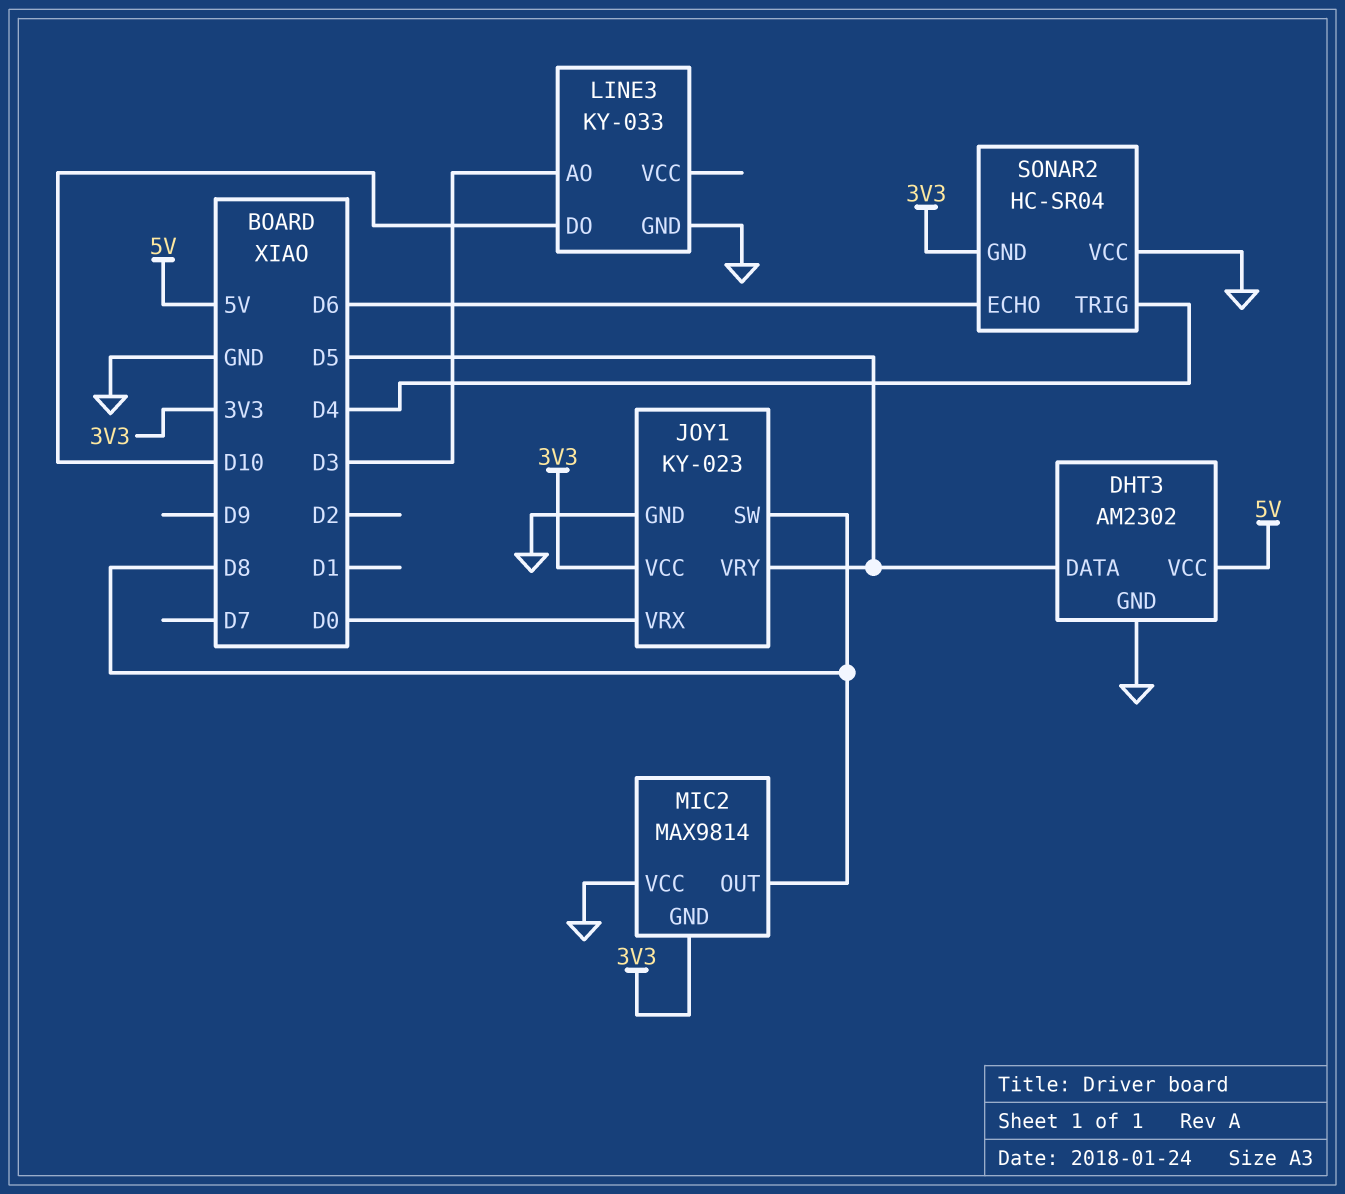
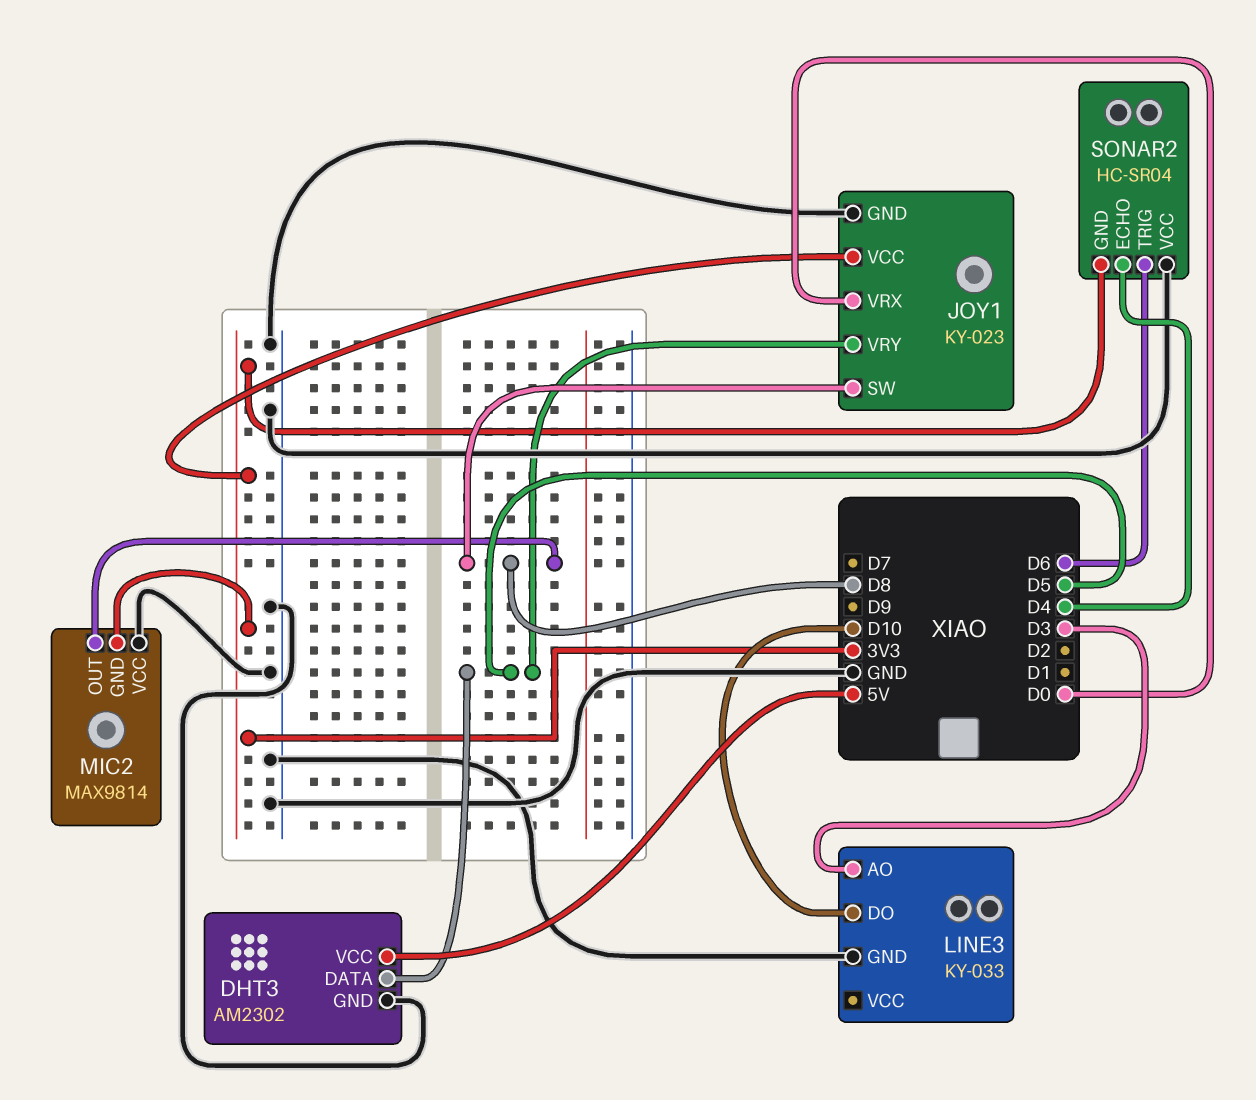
SONAR2 pin ECHO: D6 -> D4
SONAR2 pin TRIG: D4 -> D6

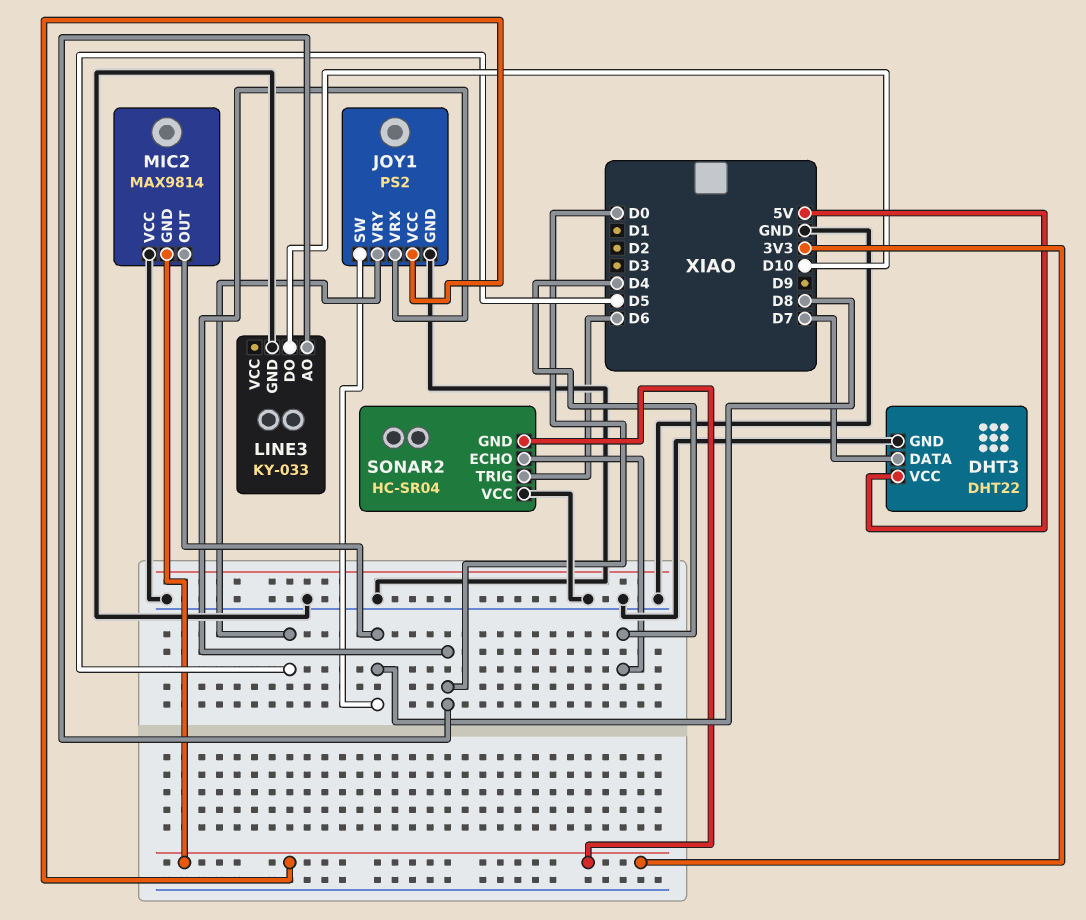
DHT3: AM2302 -> DHT22
DHT3 pin DATA: D5 -> D7
JOY1: KY-023 -> PS2
LINE3 pin AO: D3 -> D0

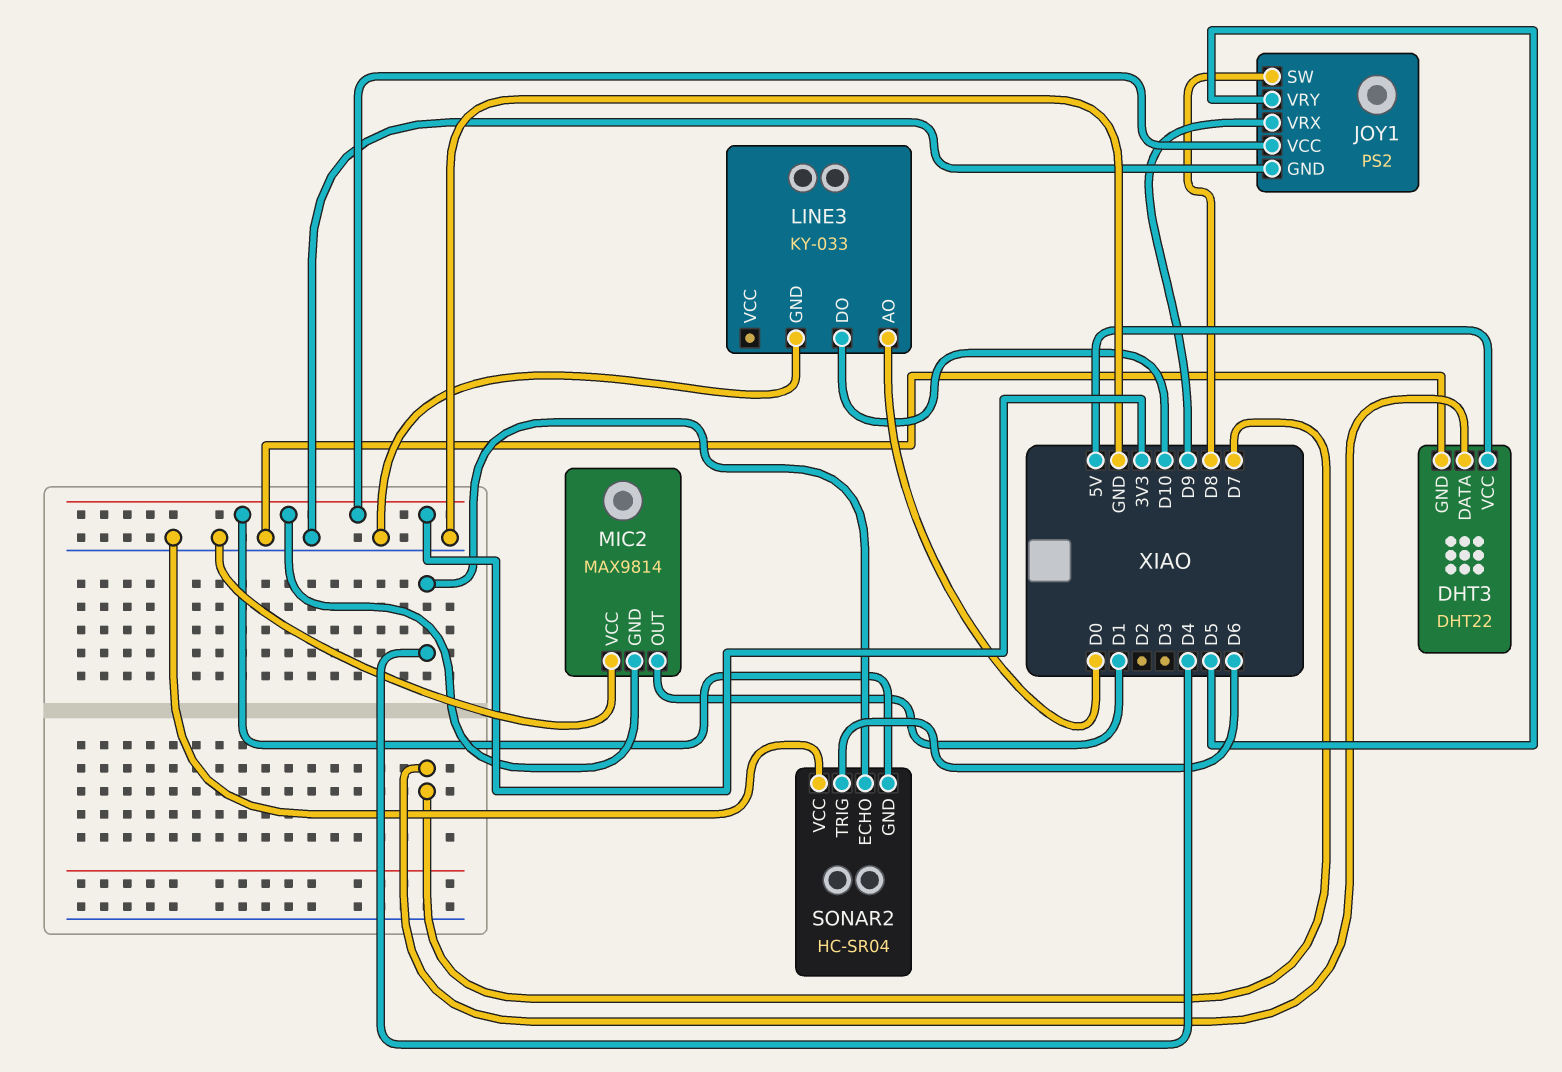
JOY1 pin VRX: D0 -> D9
MIC2 pin OUT: D8 -> D1

